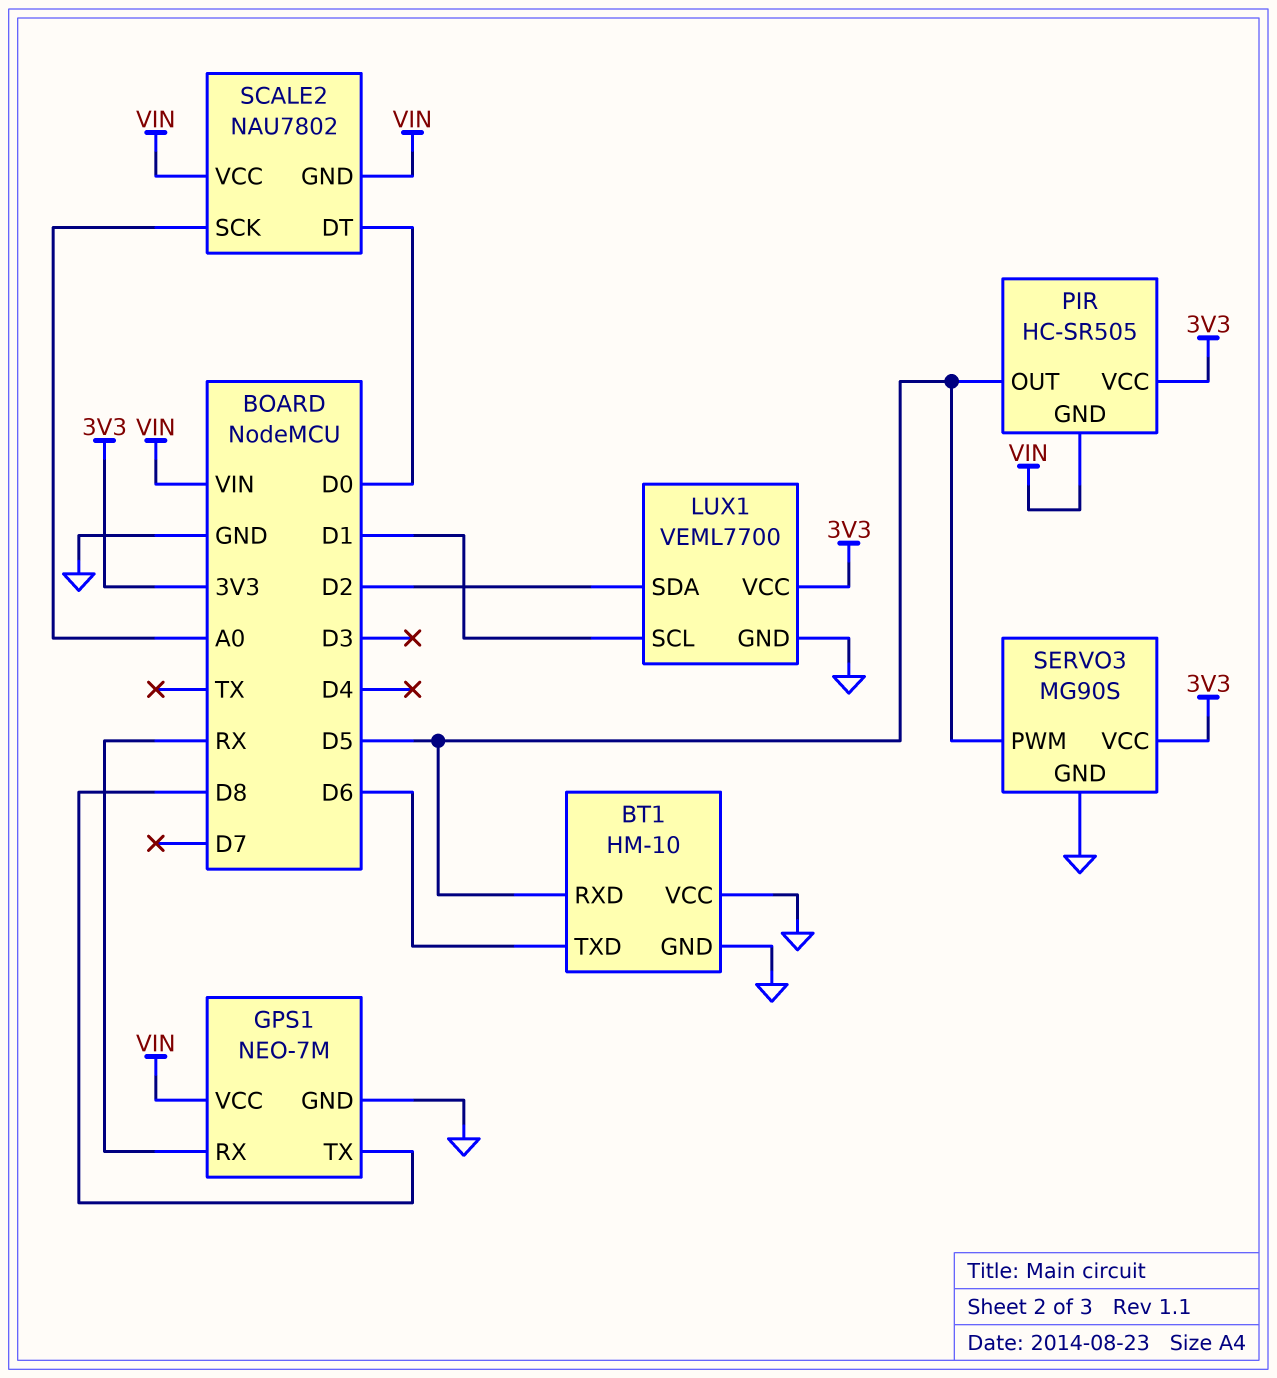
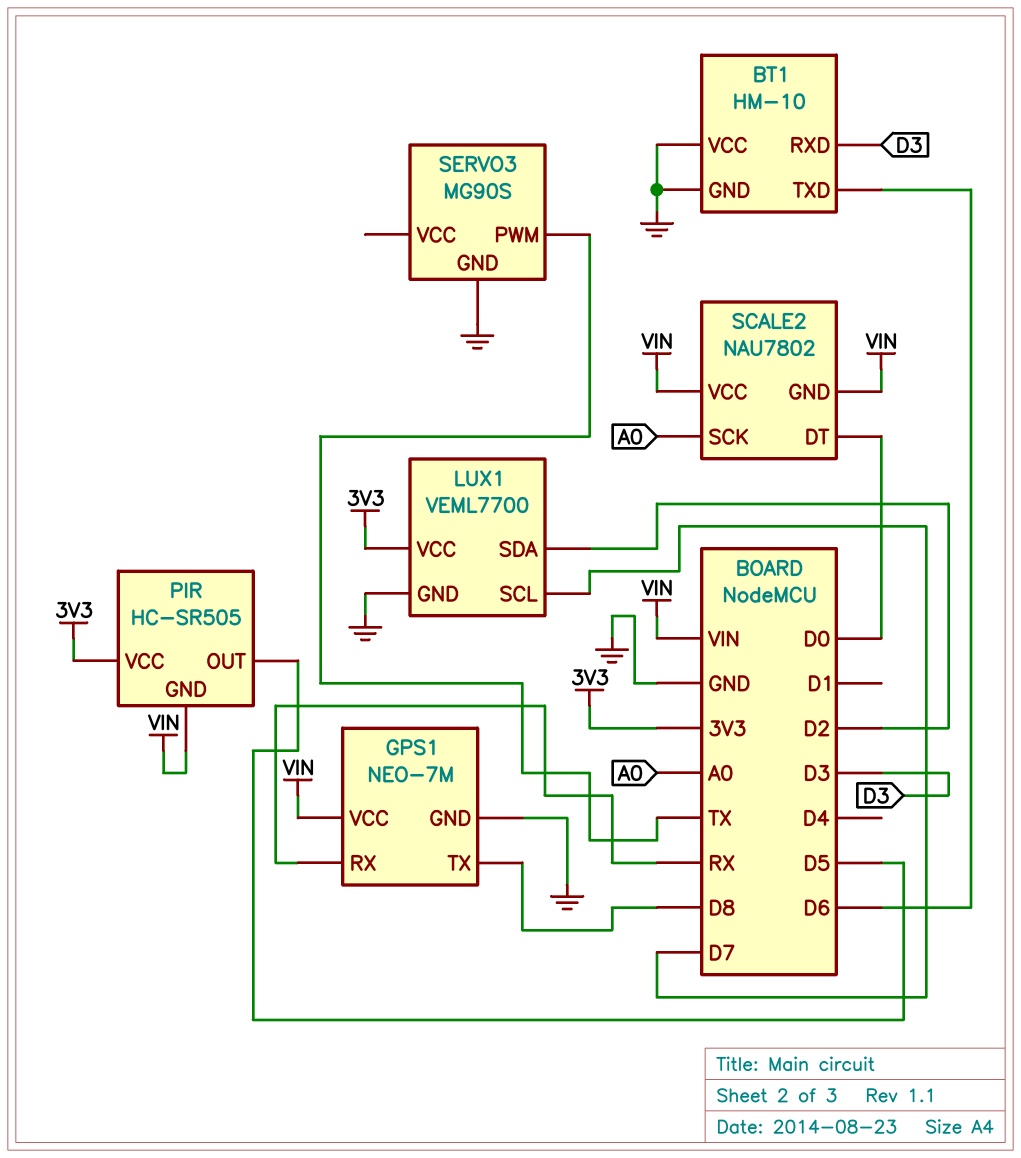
BT1 pin RXD: D5 -> D3
LUX1 pin SCL: D1 -> D7
SERVO3 pin PWM: D5 -> TX
SERVO3 pin VCC: 3V3 -> none

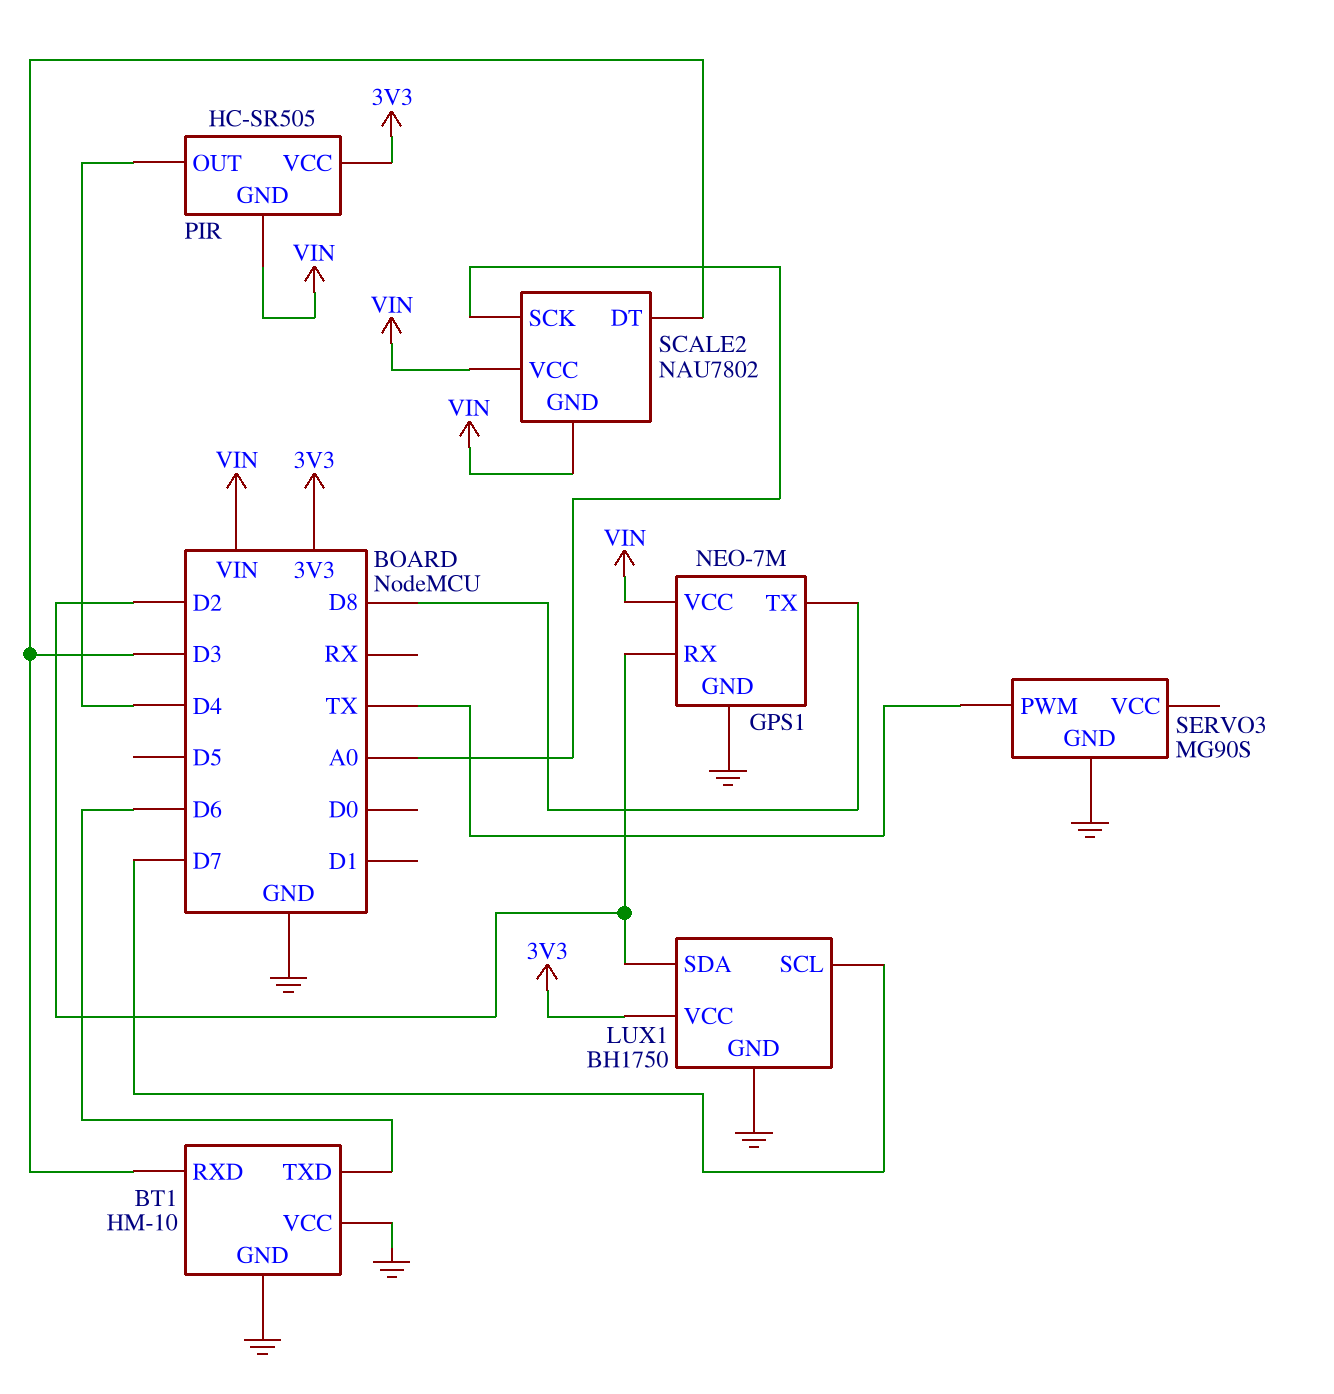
GPS1 pin RX: RX -> D2
LUX1: VEML7700 -> BH1750
PIR pin OUT: D5 -> D4
SCALE2 pin DT: D0 -> D3

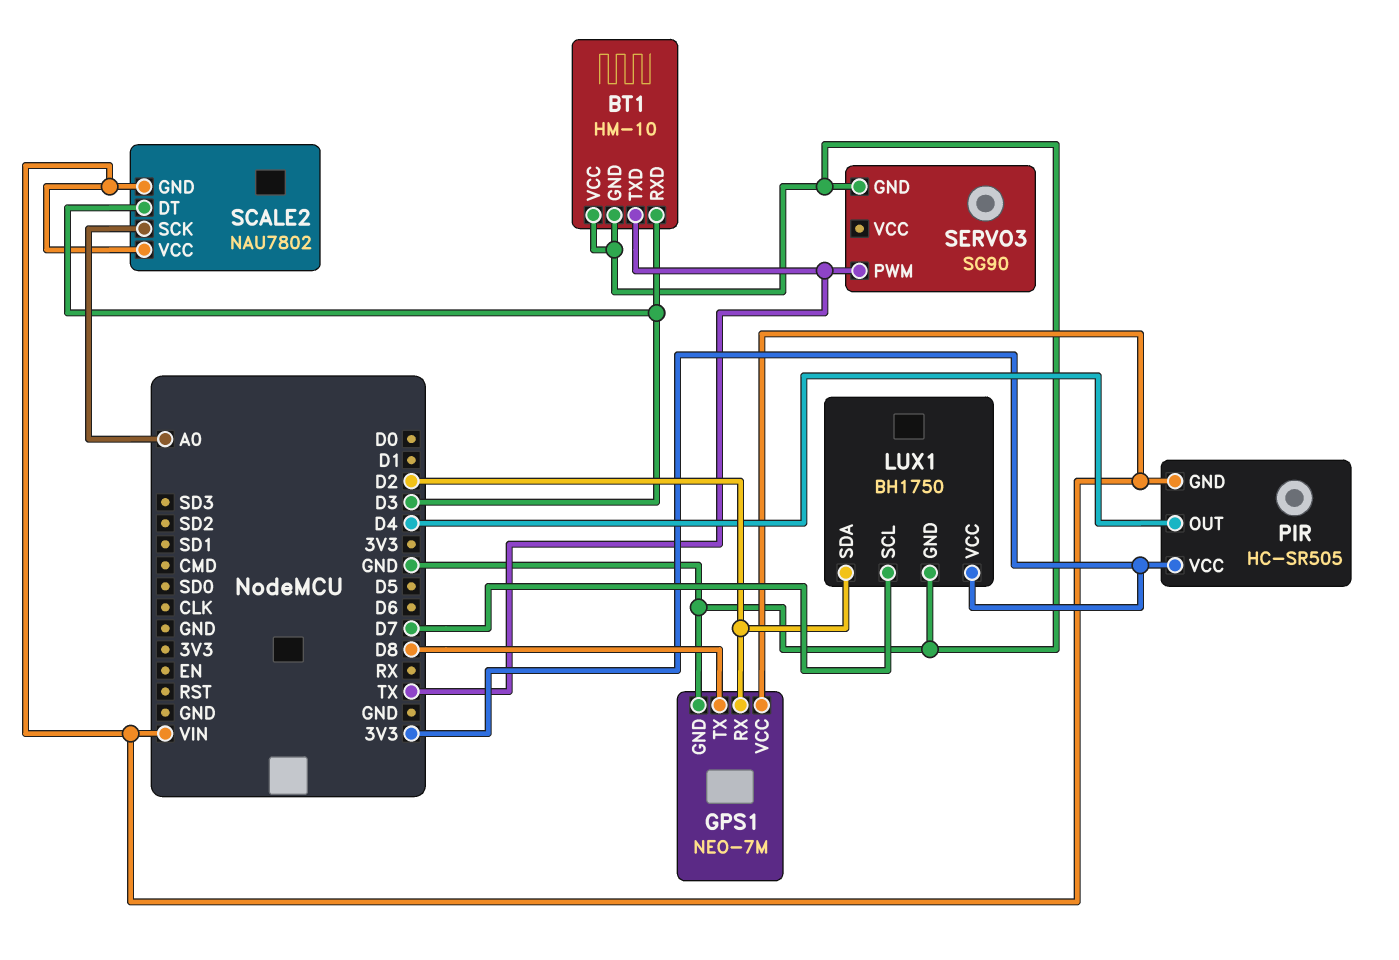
BT1 pin TXD: D6 -> TX
SERVO3: MG90S -> SG90

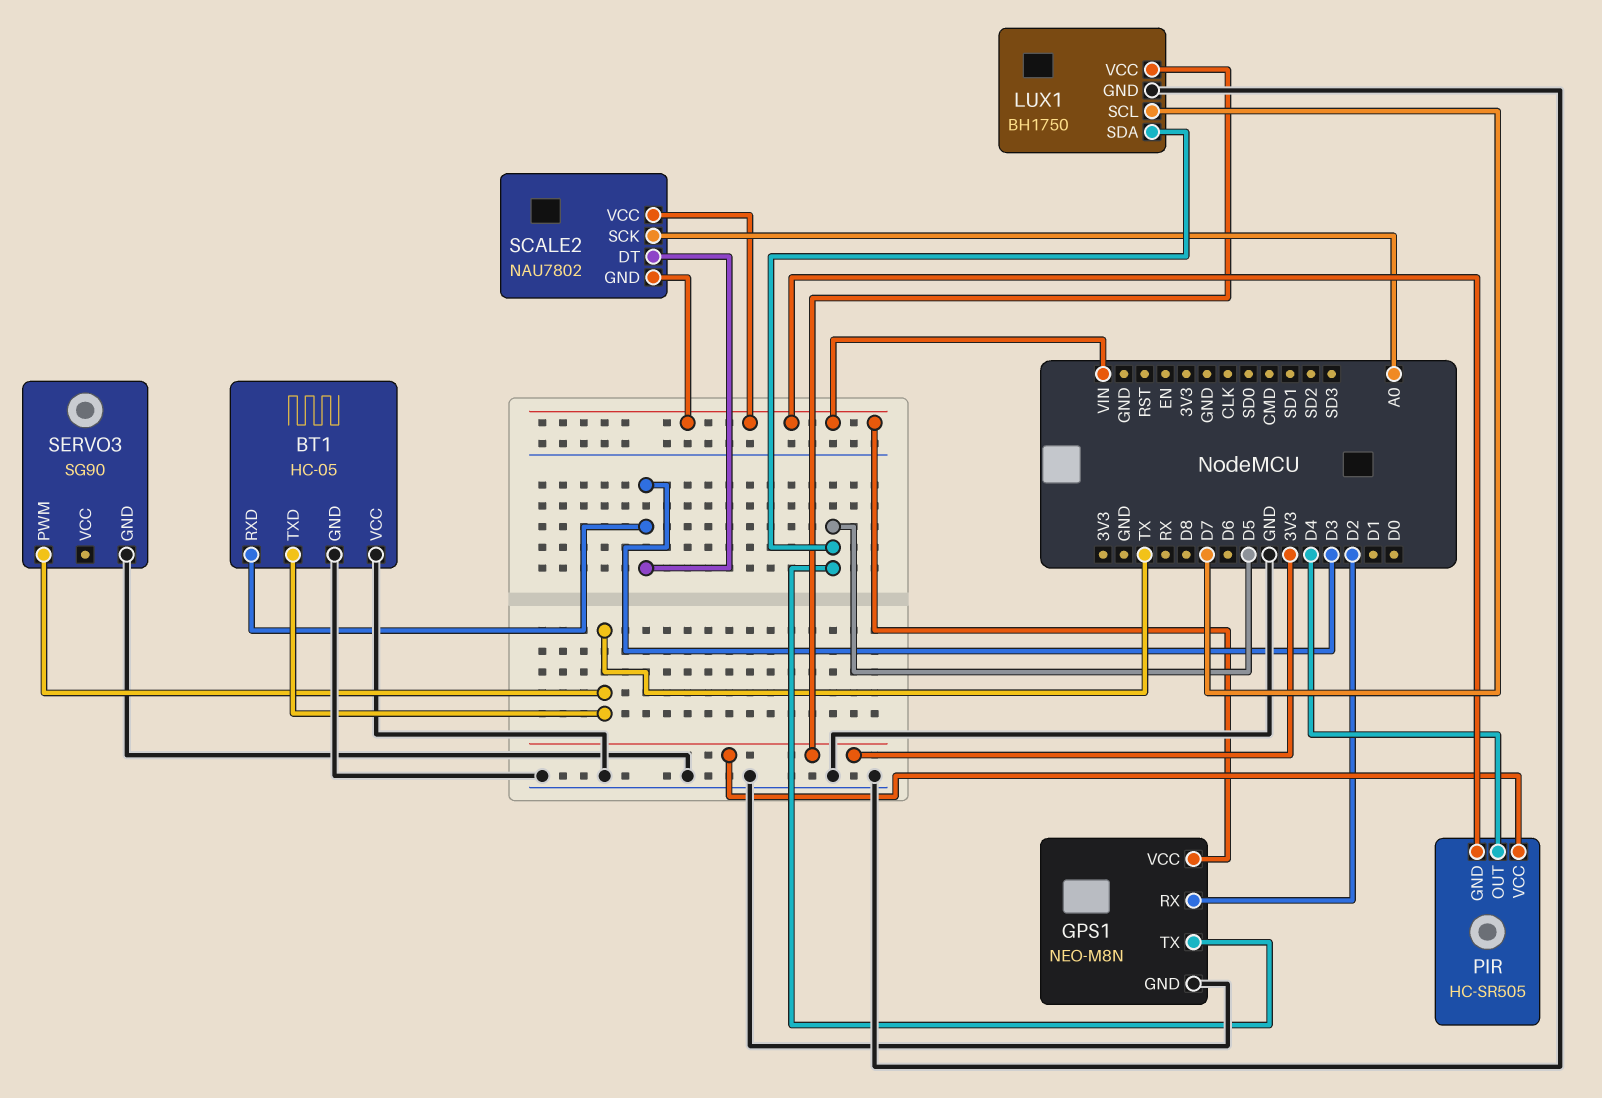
BT1: HM-10 -> HC-05
GPS1: NEO-7M -> NEO-M8N
GPS1 pin TX: D8 -> D5
LUX1 pin SDA: D2 -> D5

